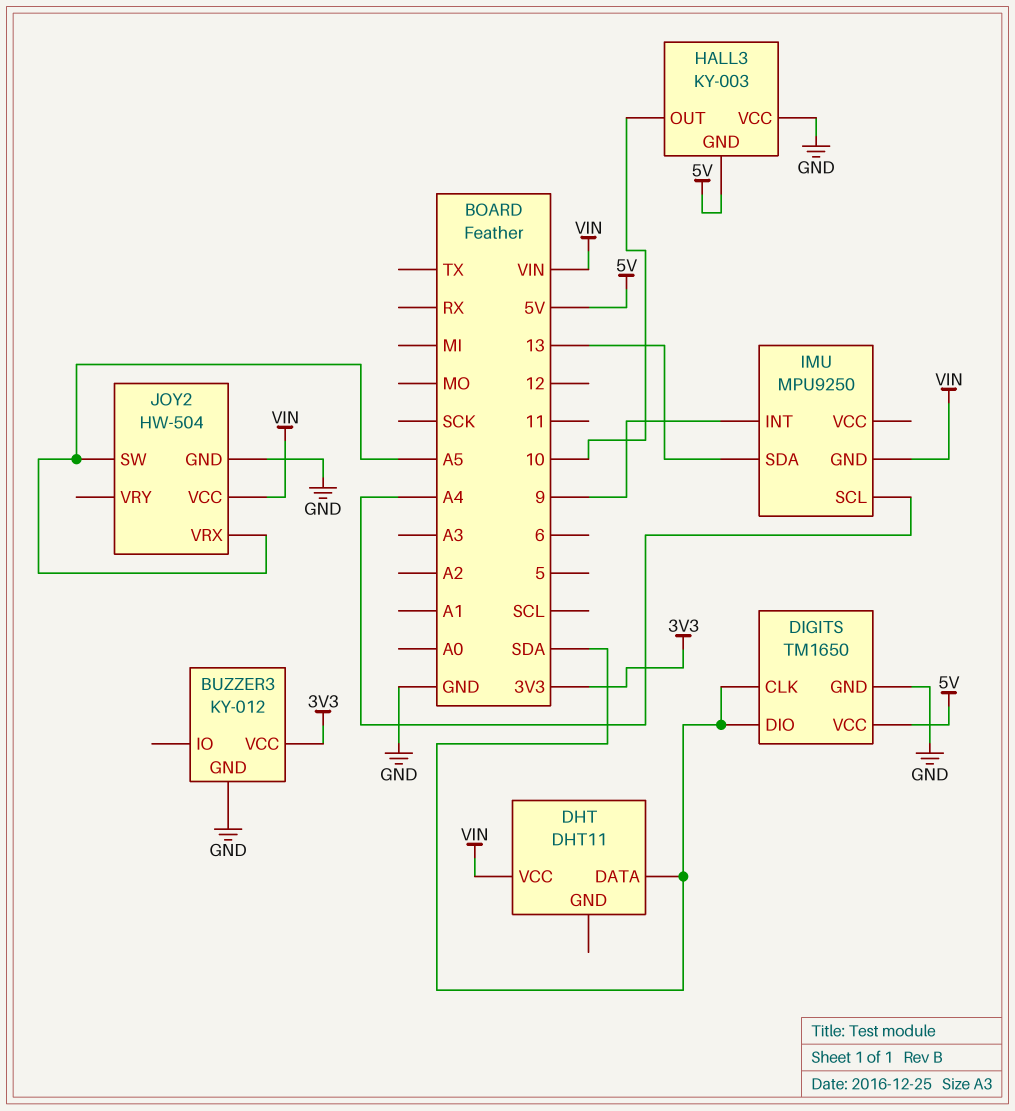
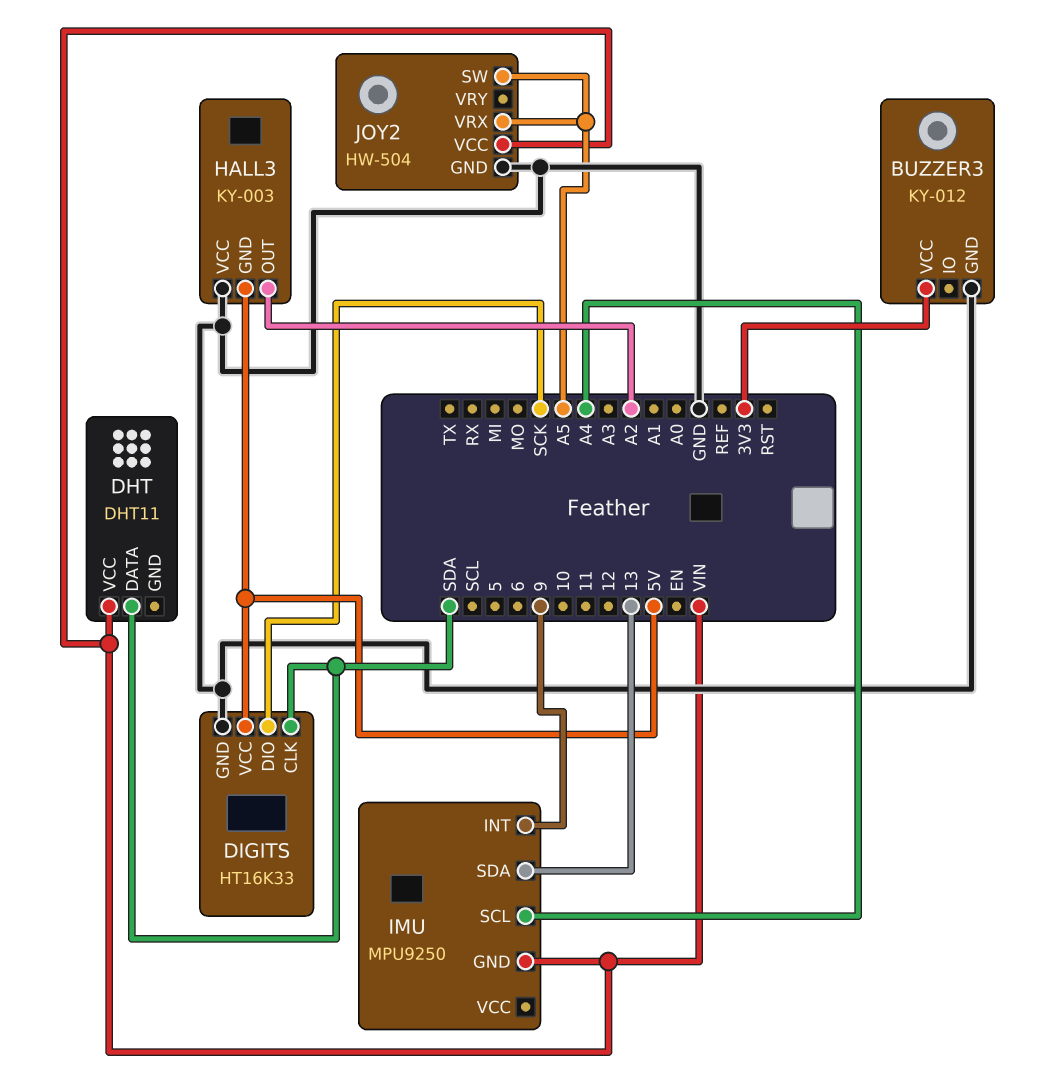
DIGITS: TM1650 -> HT16K33
DIGITS pin DIO: SDA -> SCK
HALL3 pin OUT: 10 -> A2

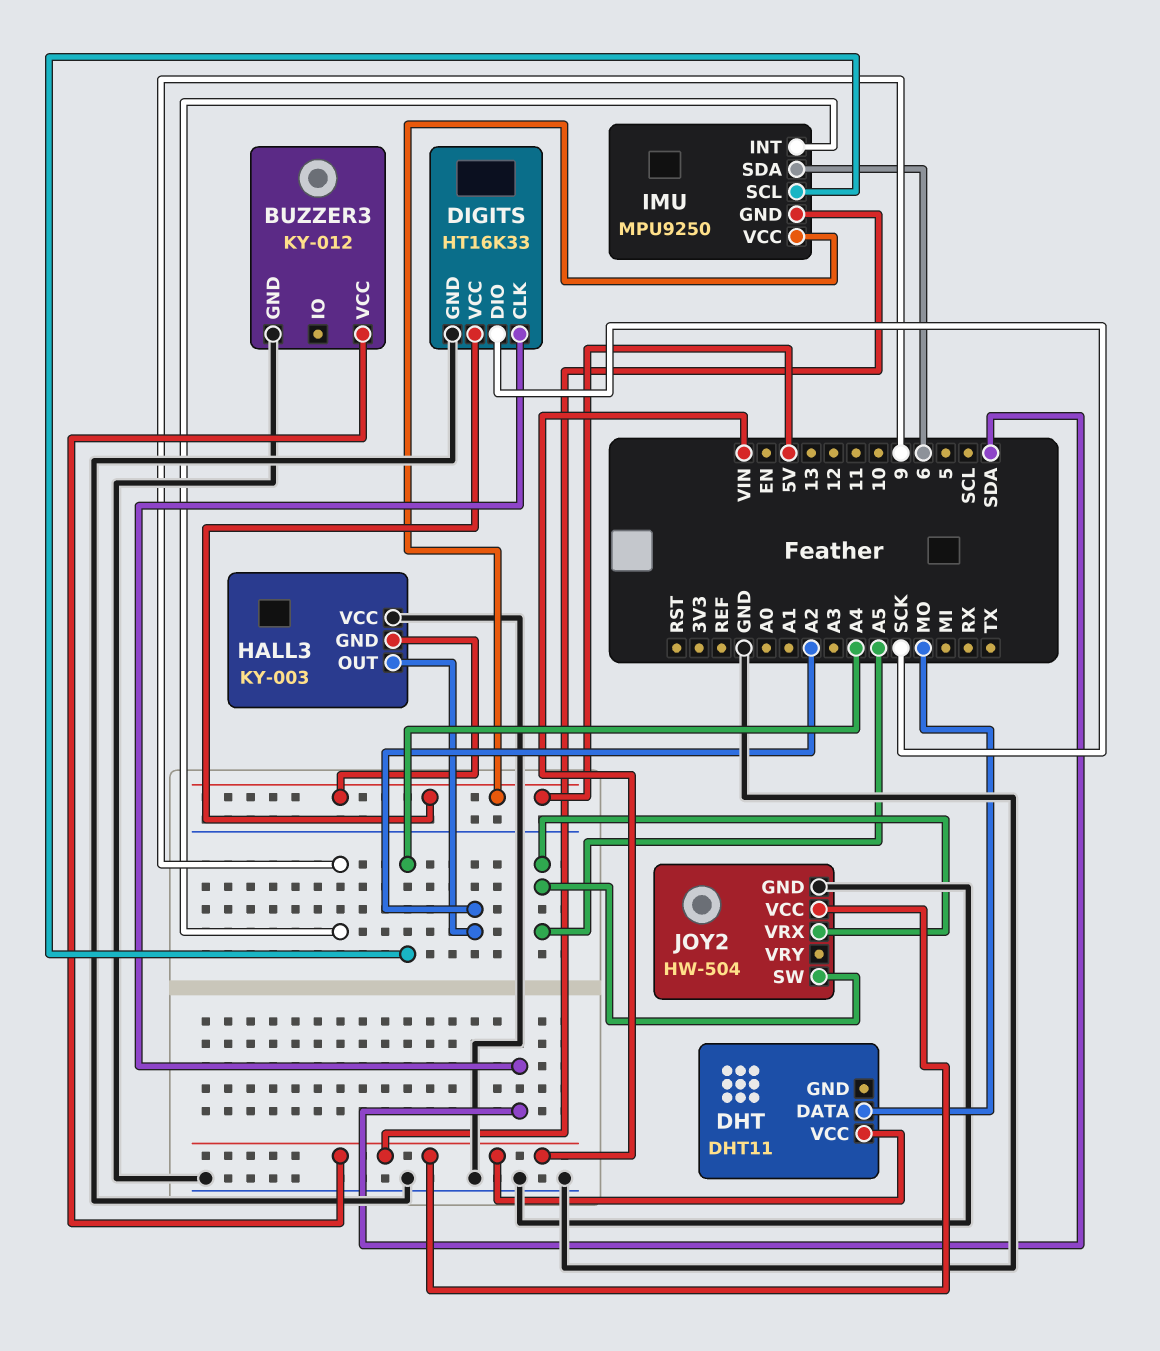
BUZZER3 pin VCC: 3V3 -> VIN
DHT pin DATA: SDA -> MO
IMU pin SDA: 13 -> 6
IMU pin VCC: none -> 5V

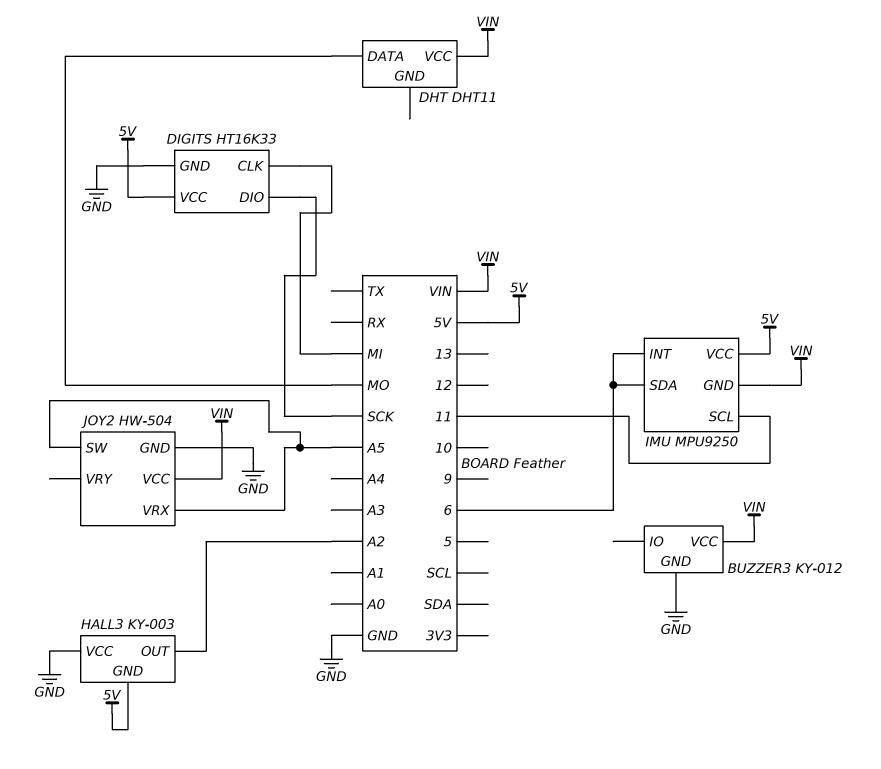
DIGITS pin CLK: SDA -> MI
IMU pin INT: 9 -> 6
IMU pin SCL: A4 -> 11

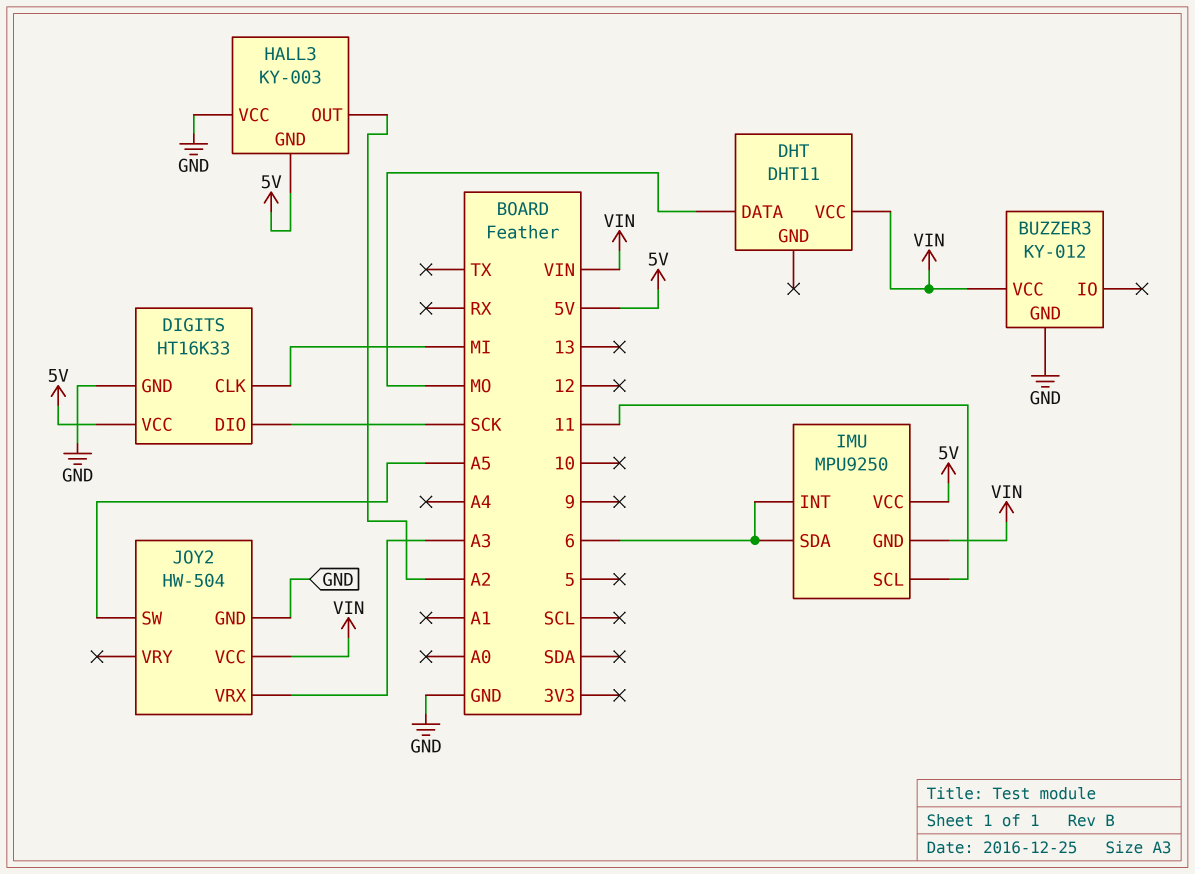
JOY2 pin VRX: A5 -> A3

